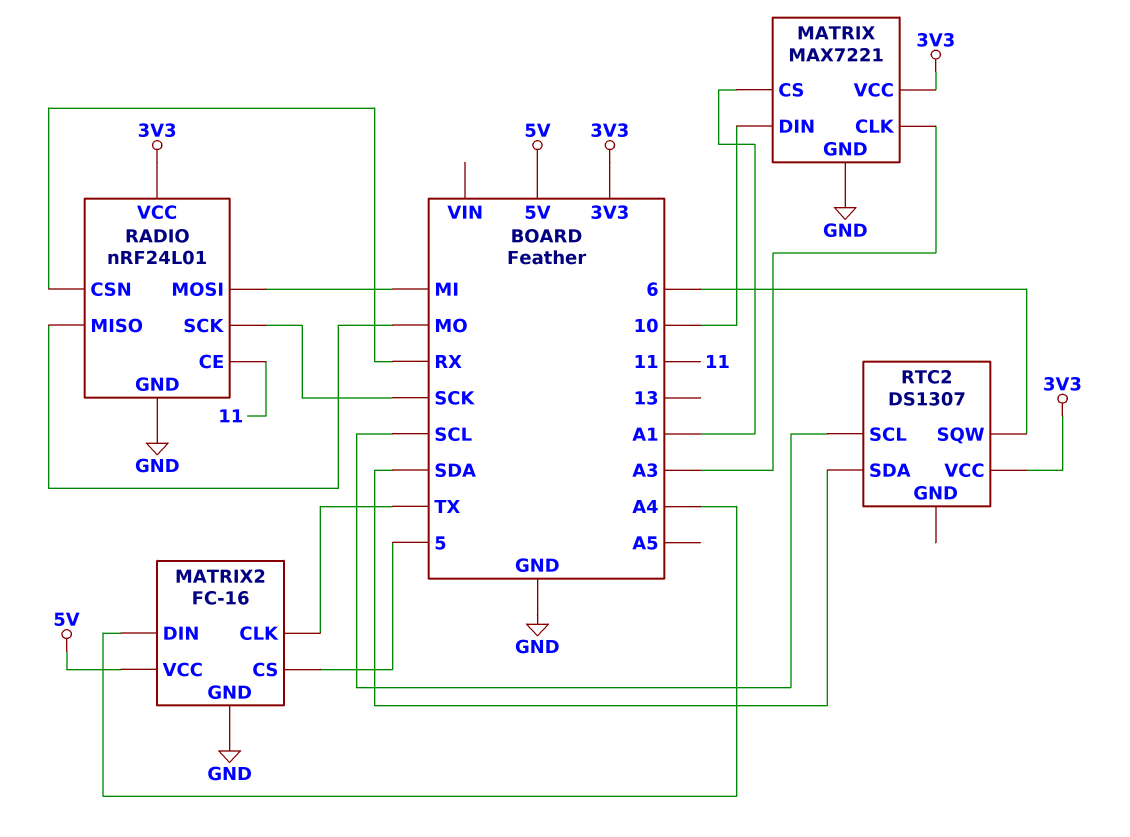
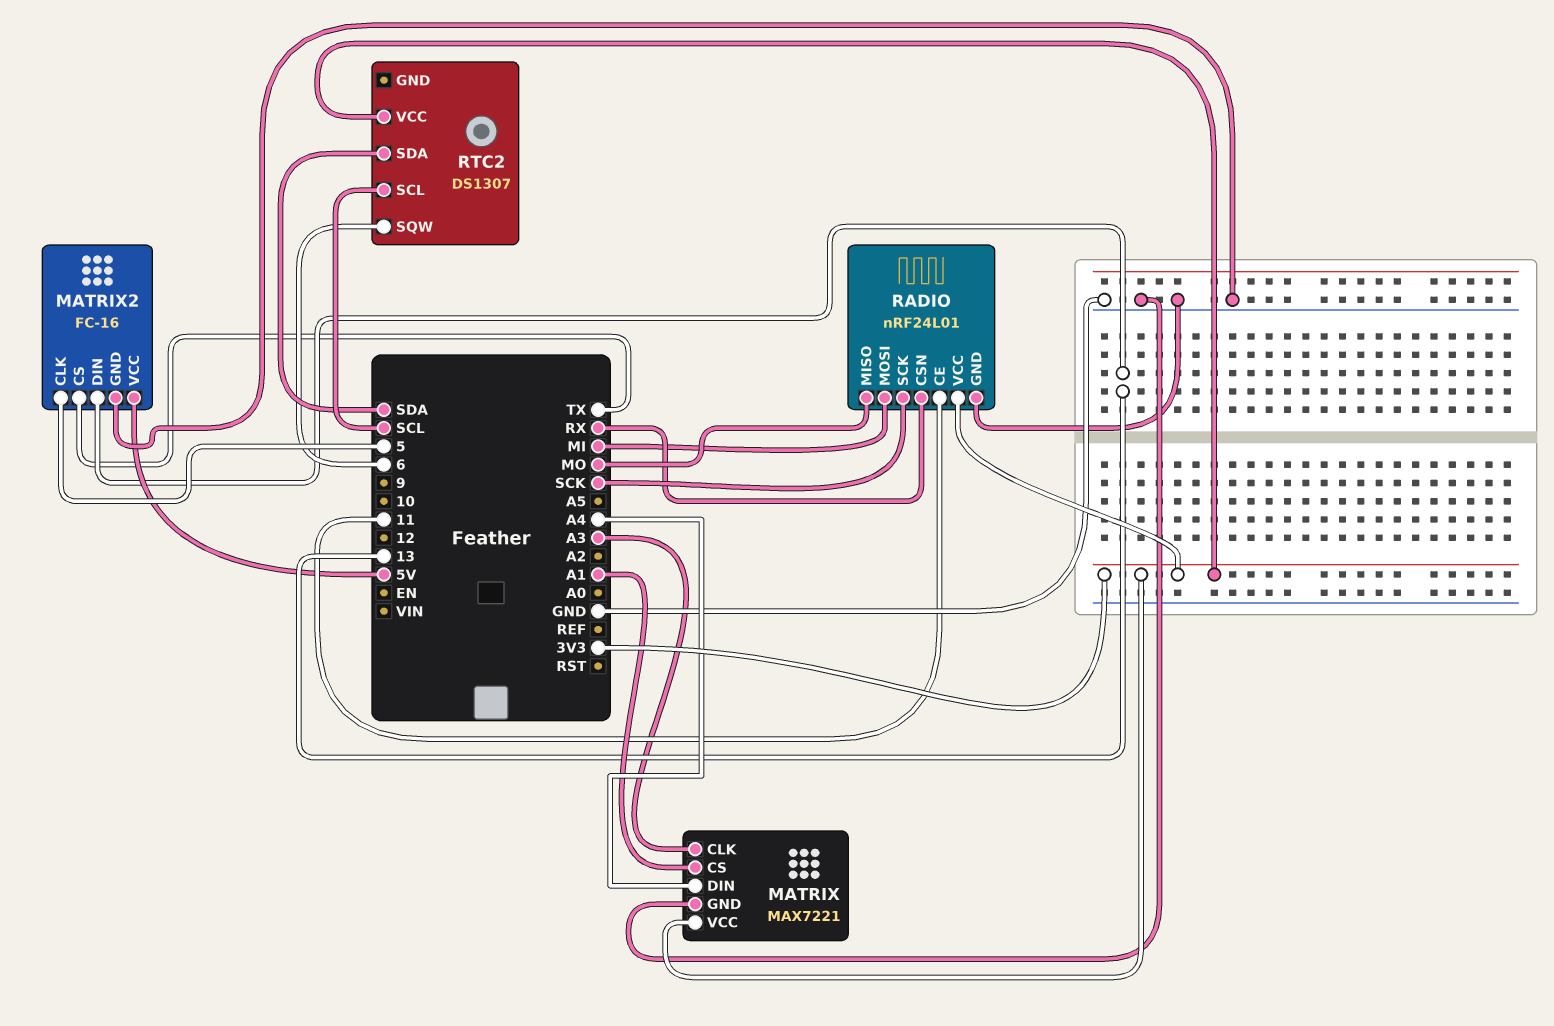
MATRIX pin DIN: 10 -> A4
MATRIX2 pin CLK: TX -> 5
MATRIX2 pin CS: 5 -> TX
MATRIX2 pin DIN: A4 -> 13

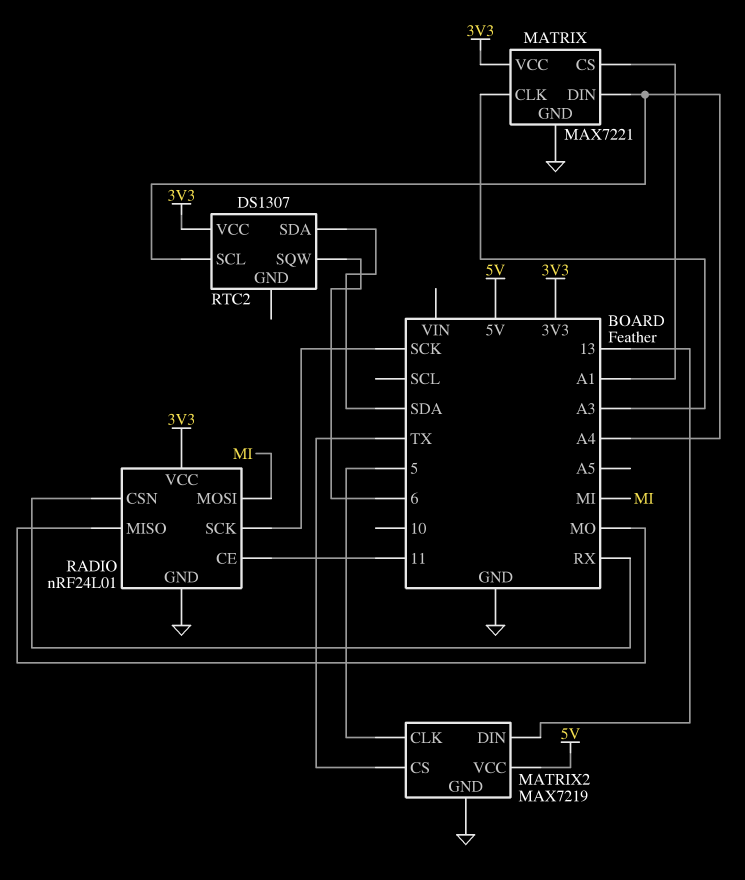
MATRIX2: FC-16 -> MAX7219
RTC2 pin SCL: SCL -> A4

